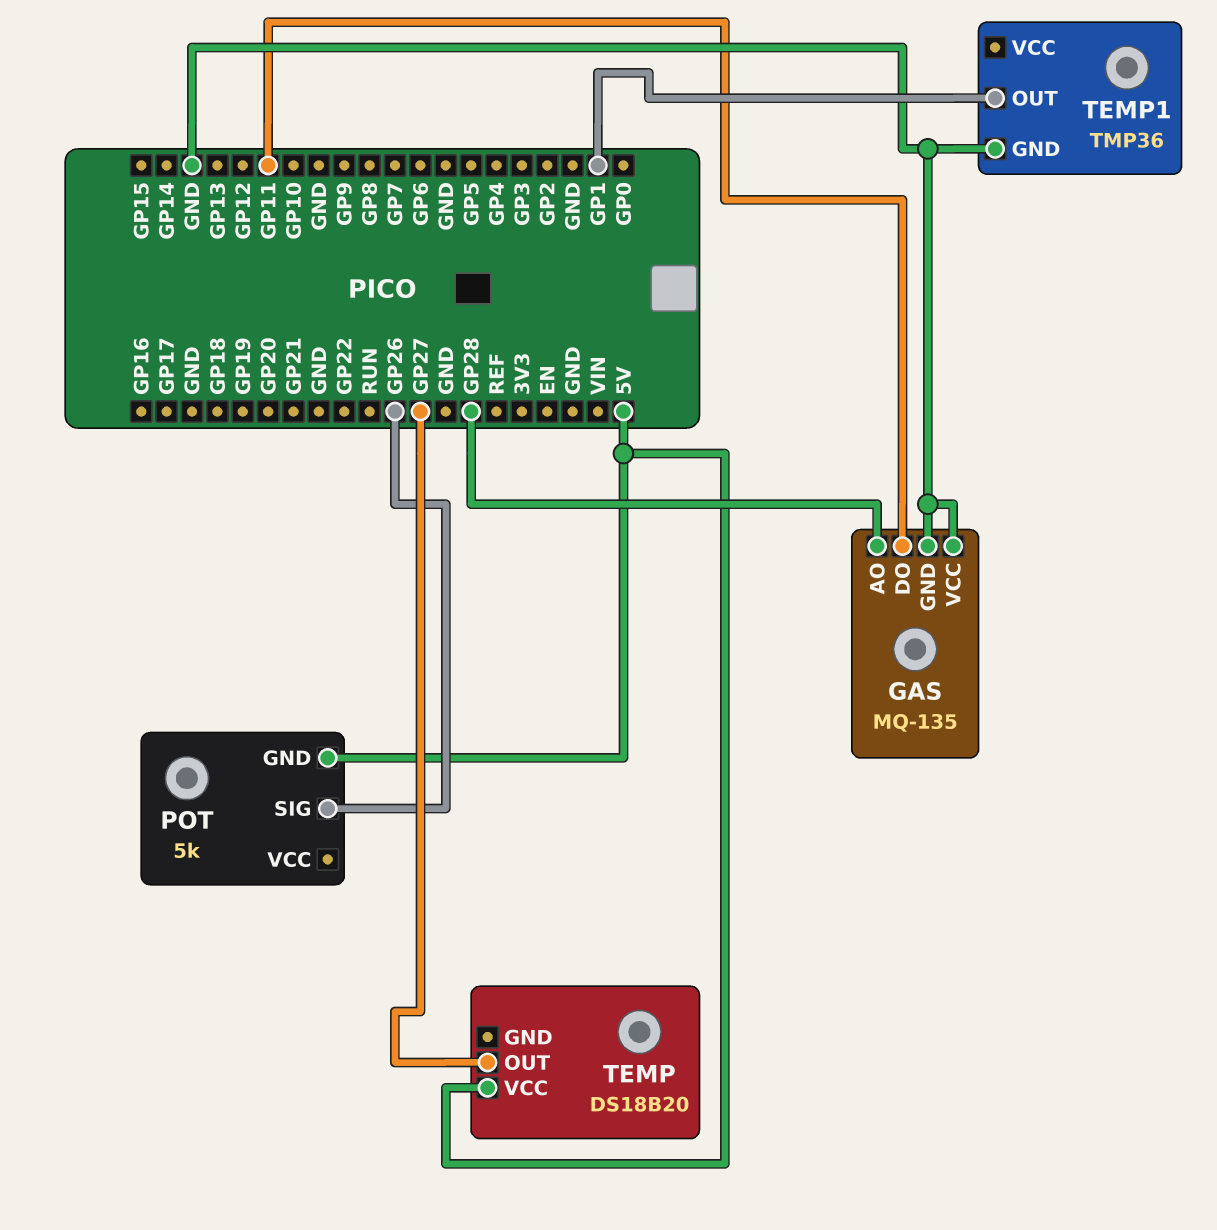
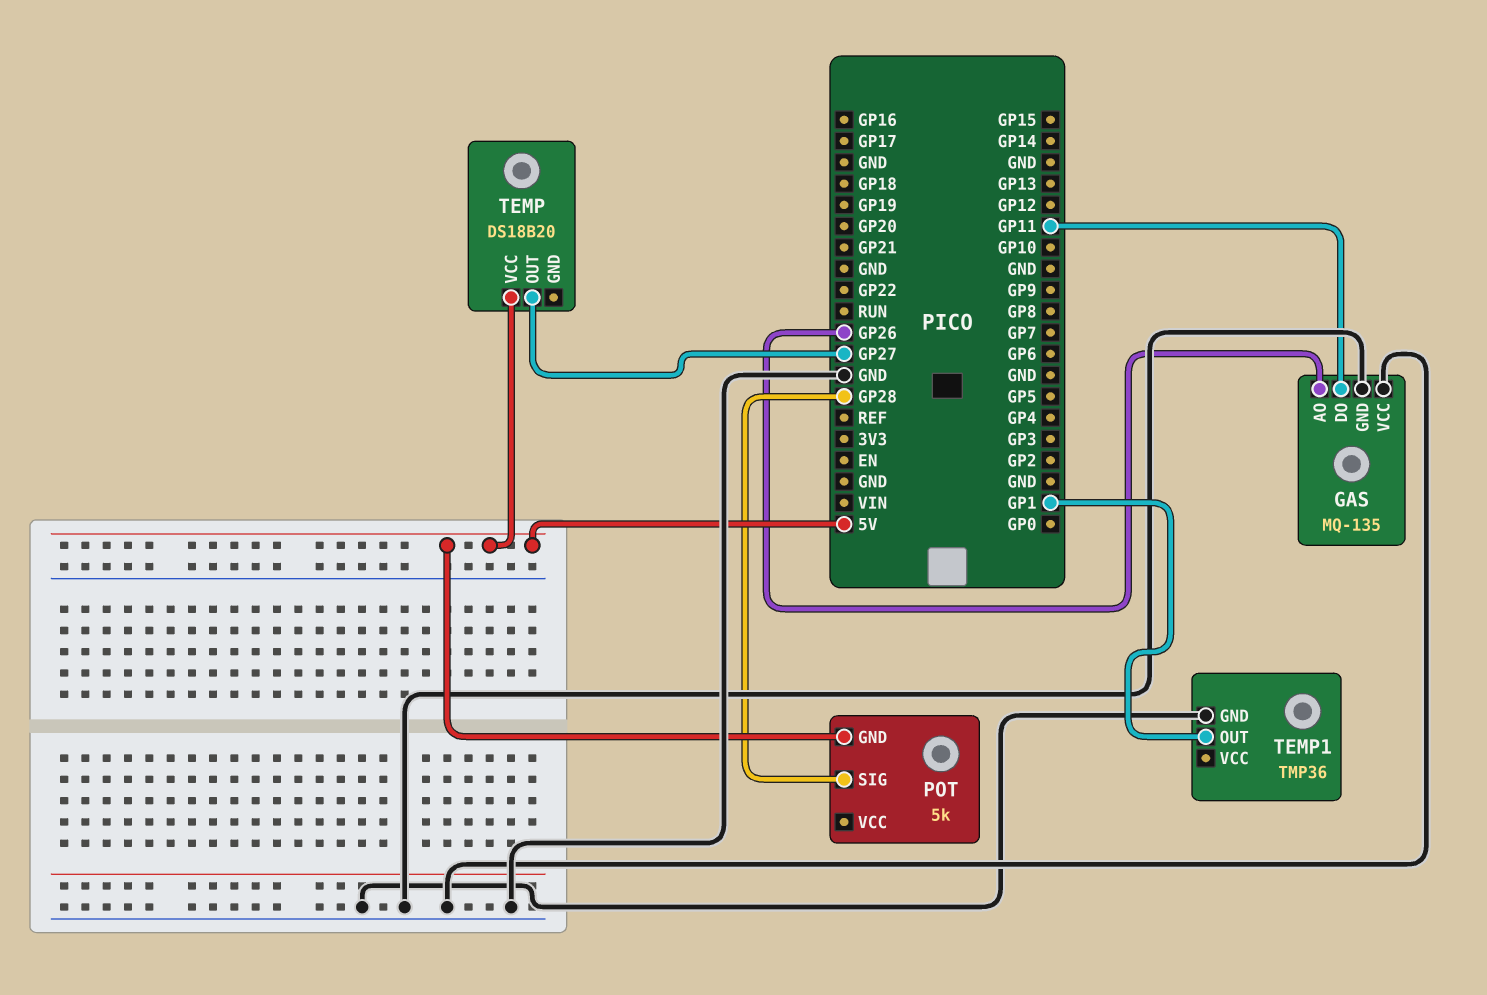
GAS pin AO: GP28 -> GP26
POT pin SIG: GP26 -> GP28

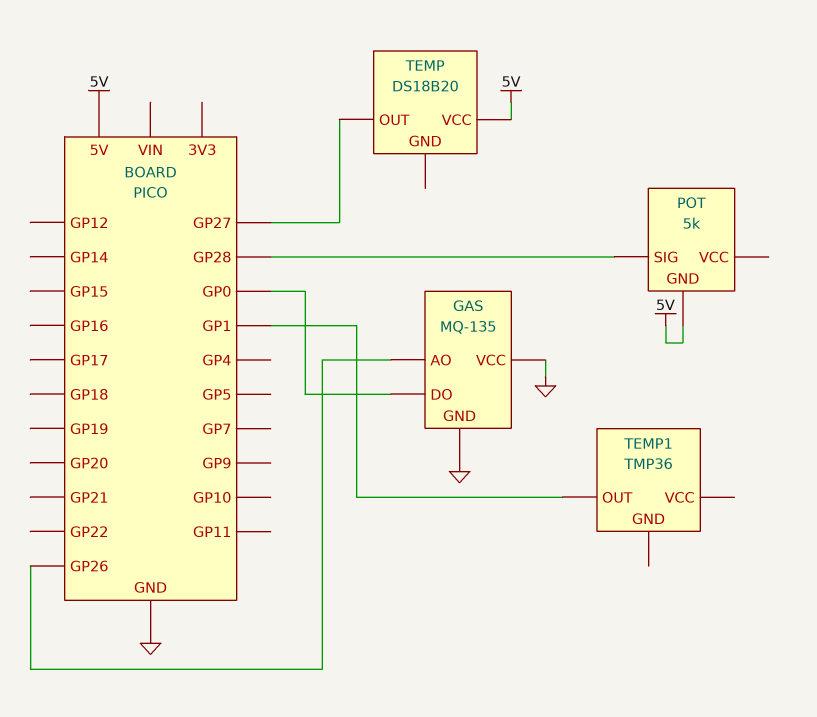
GAS pin DO: GP11 -> GP0
TEMP1 pin GND: GND -> none

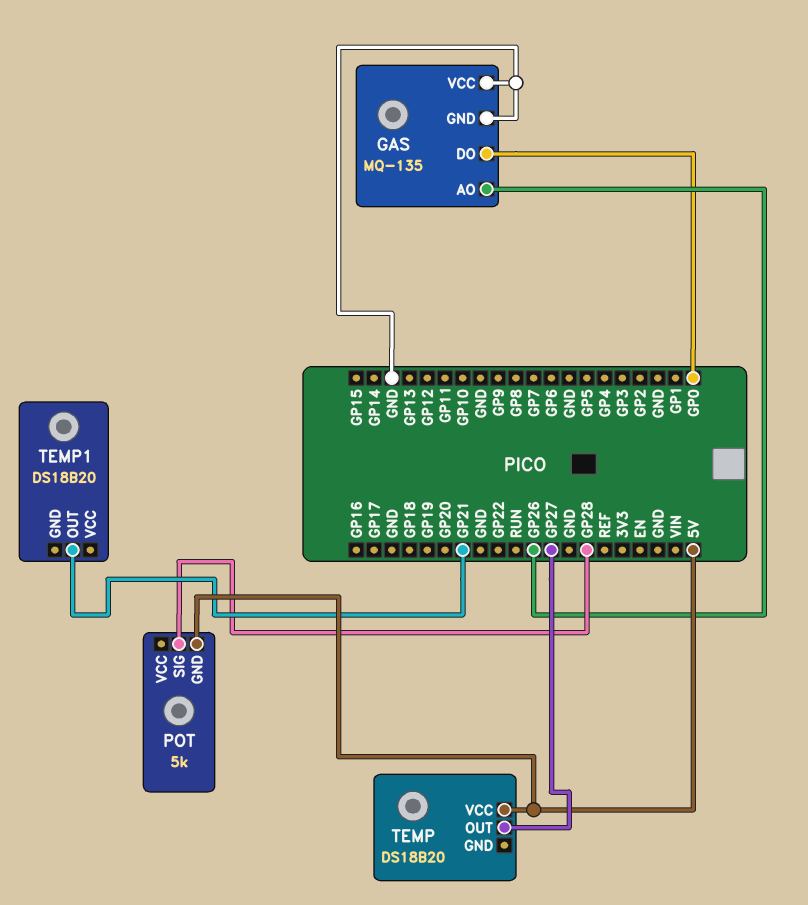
TEMP1: TMP36 -> DS18B20
TEMP1 pin OUT: GP1 -> GP21

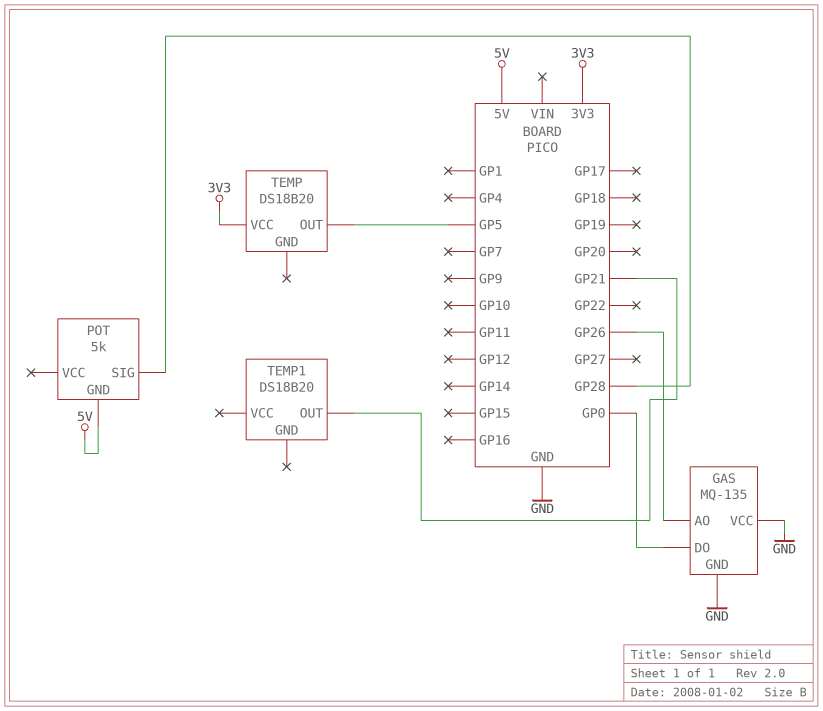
TEMP pin OUT: GP27 -> GP5
TEMP pin VCC: 5V -> 3V3

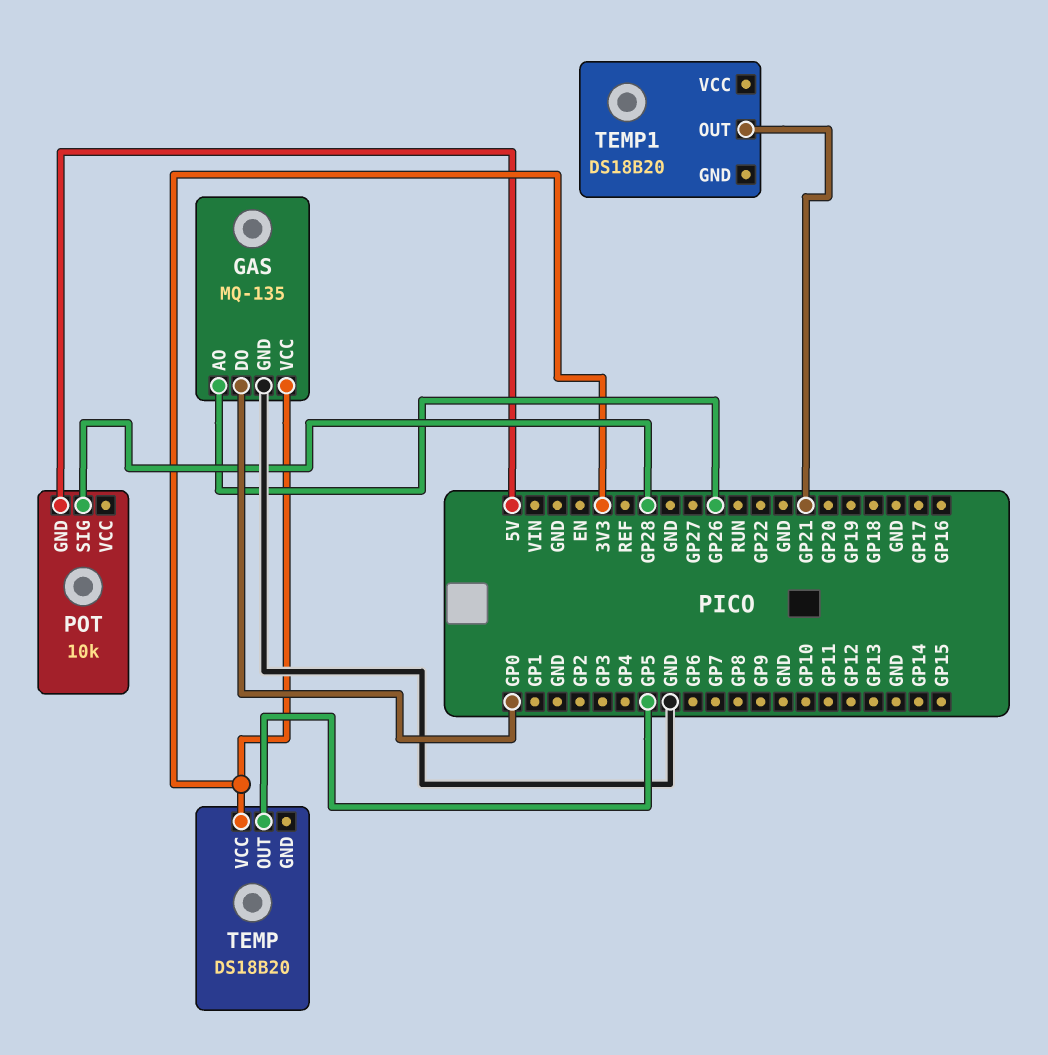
GAS pin VCC: GND -> 3V3
POT: 5k -> 10k

